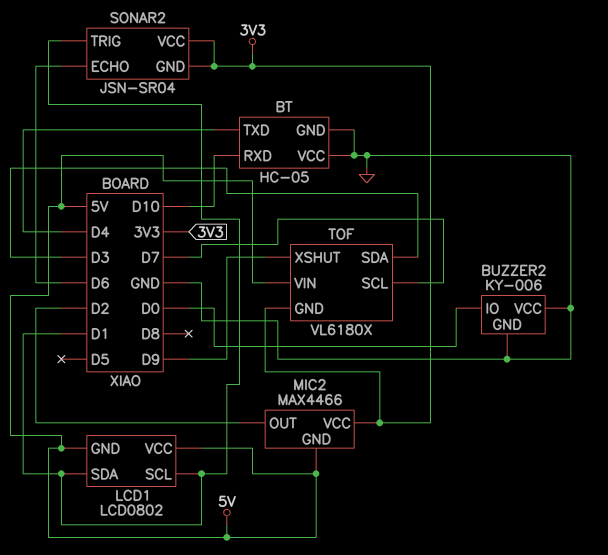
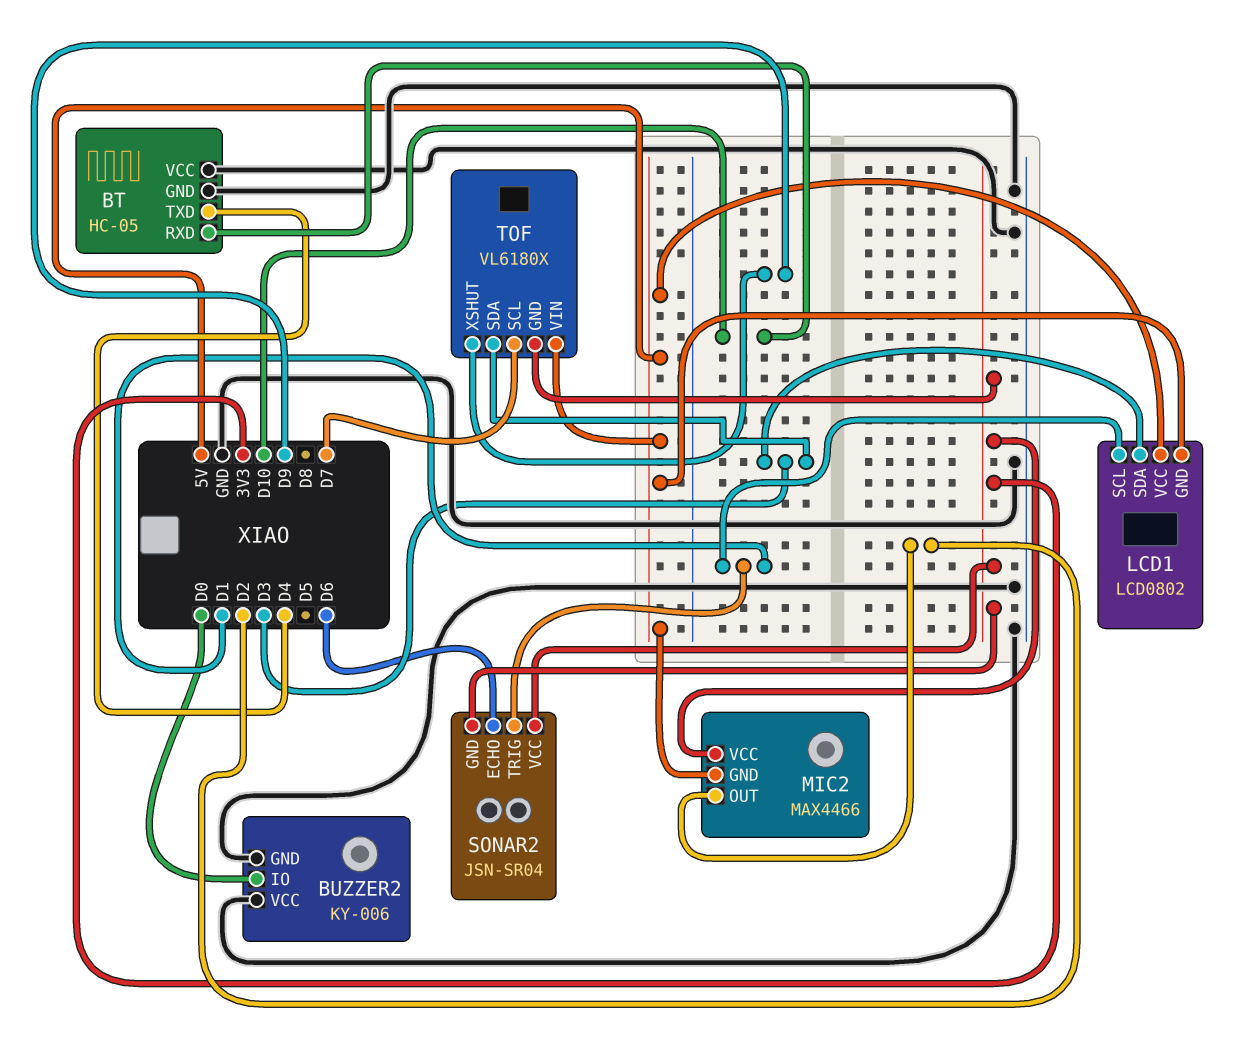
LCD1 pin SDA: D1 -> D3

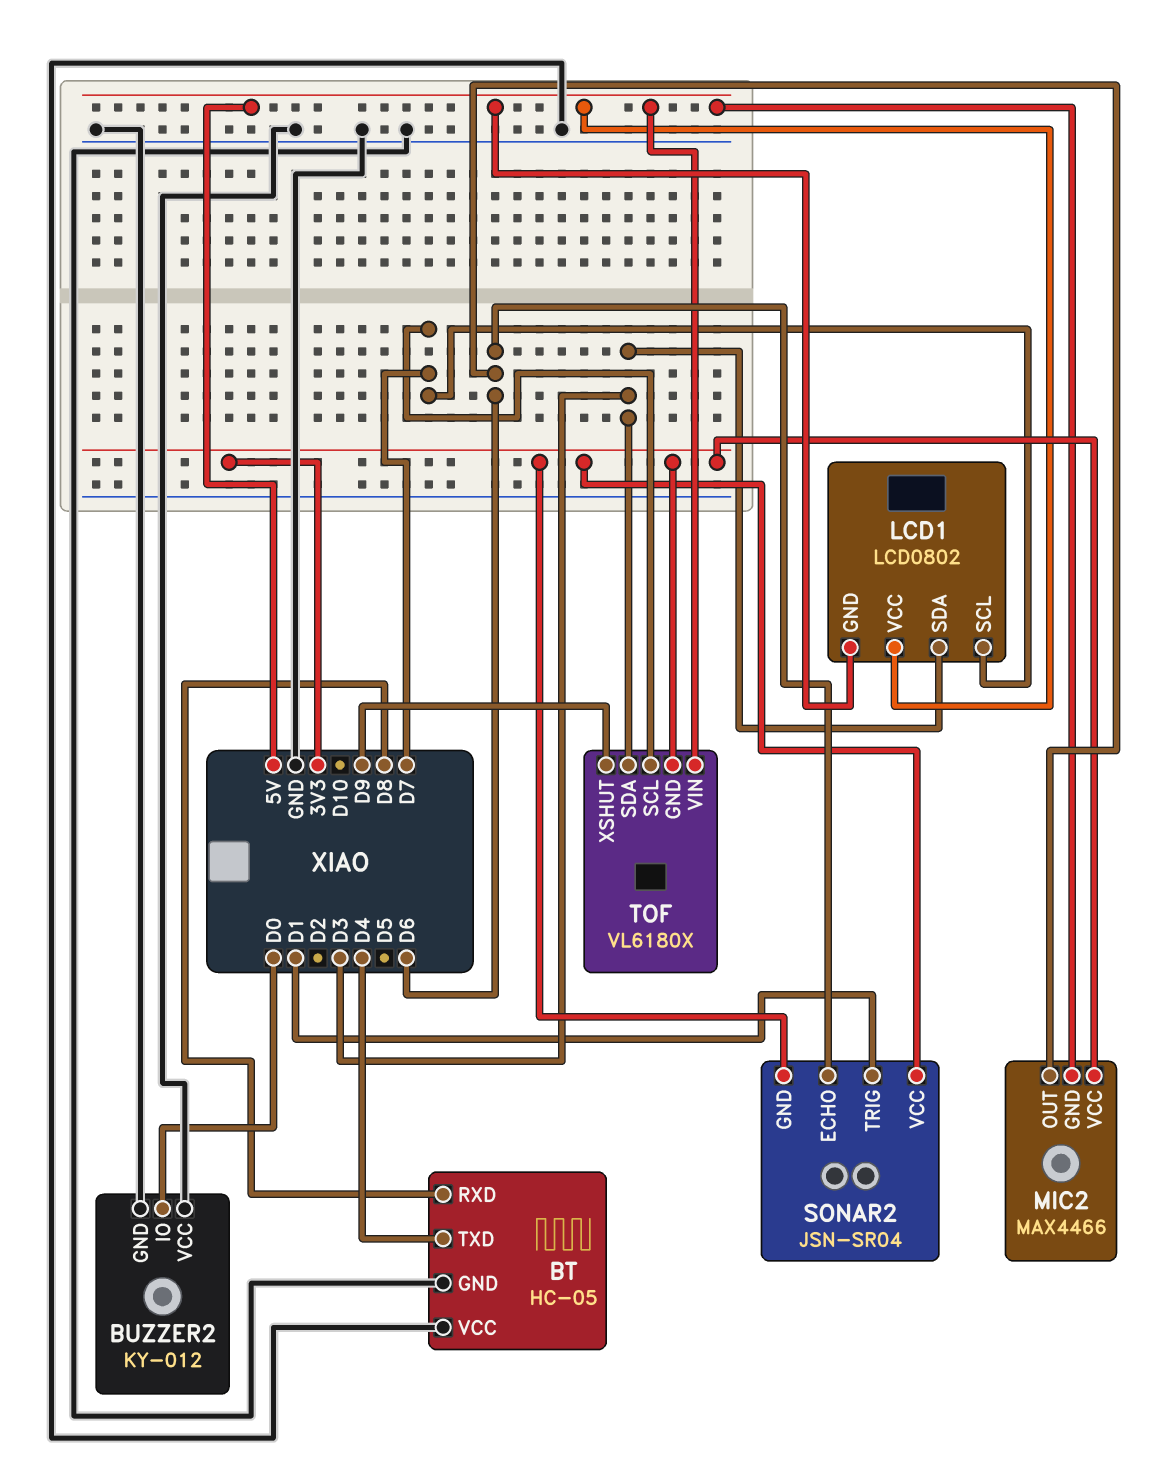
BT pin RXD: D10 -> D8
BUZZER2: KY-006 -> KY-012
LCD1 pin SCL: D1 -> D7
MIC2 pin OUT: D2 -> D6

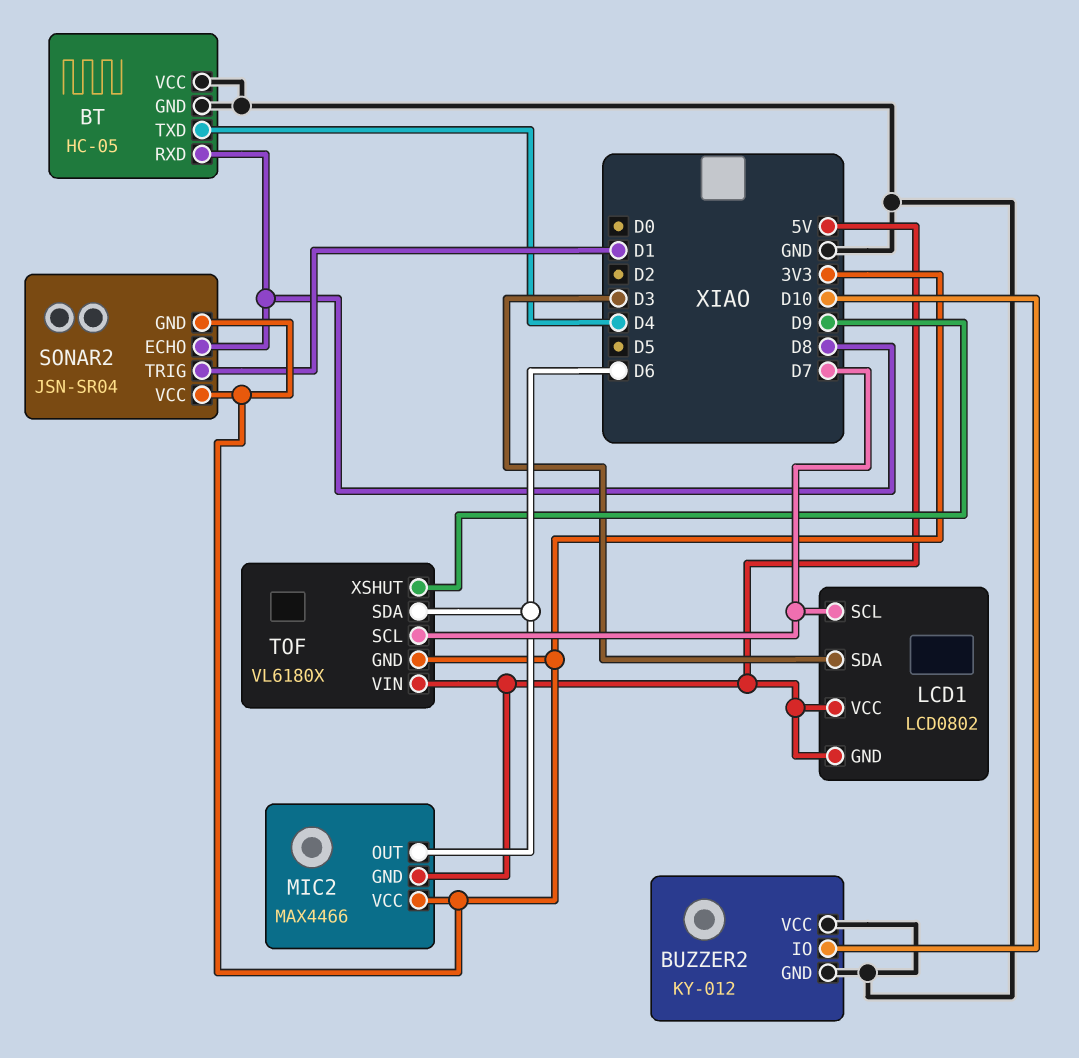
BUZZER2 pin IO: D0 -> D10
SONAR2 pin ECHO: D6 -> D8
TOF pin SDA: D3 -> D6

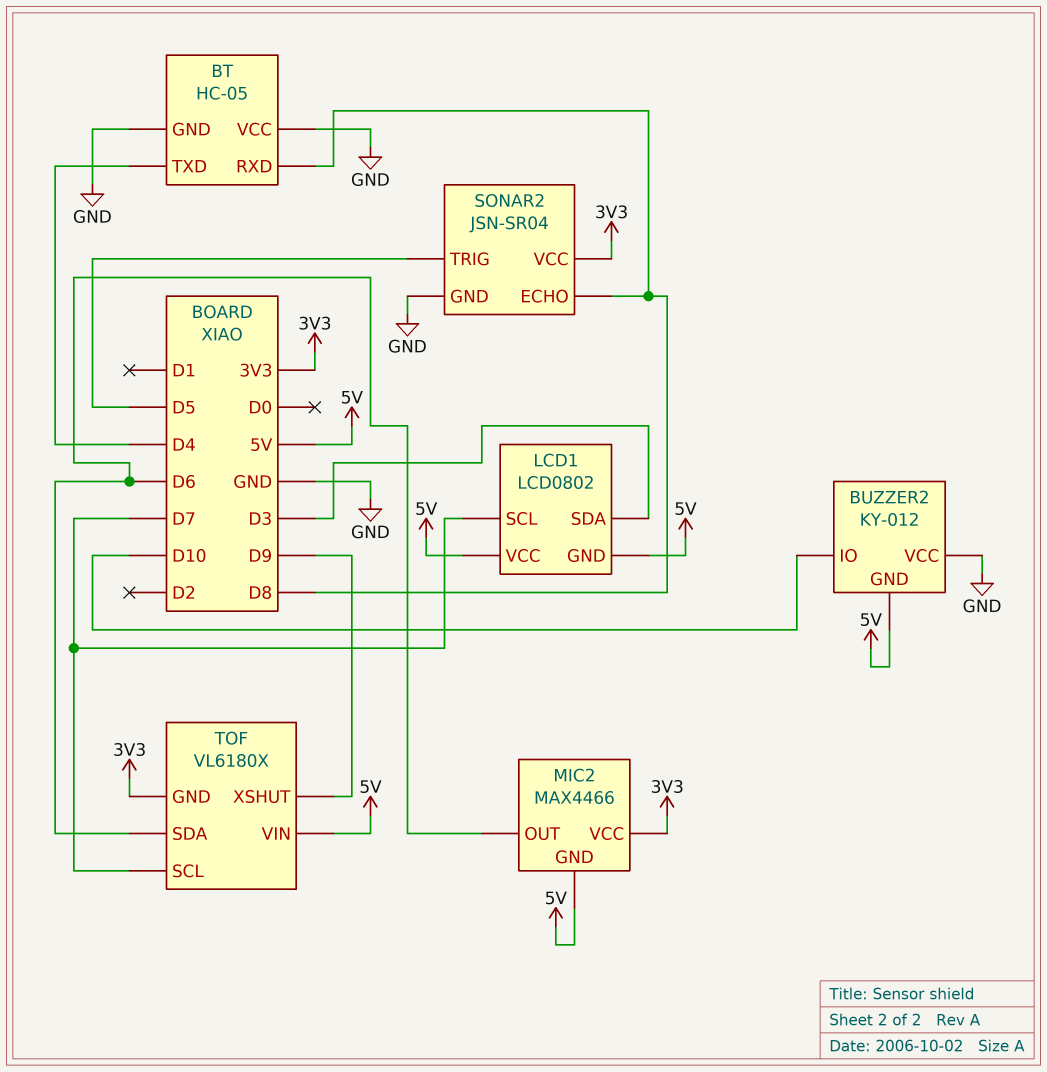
BUZZER2 pin GND: GND -> 5V
SONAR2 pin GND: 3V3 -> GND
SONAR2 pin TRIG: D1 -> D5

